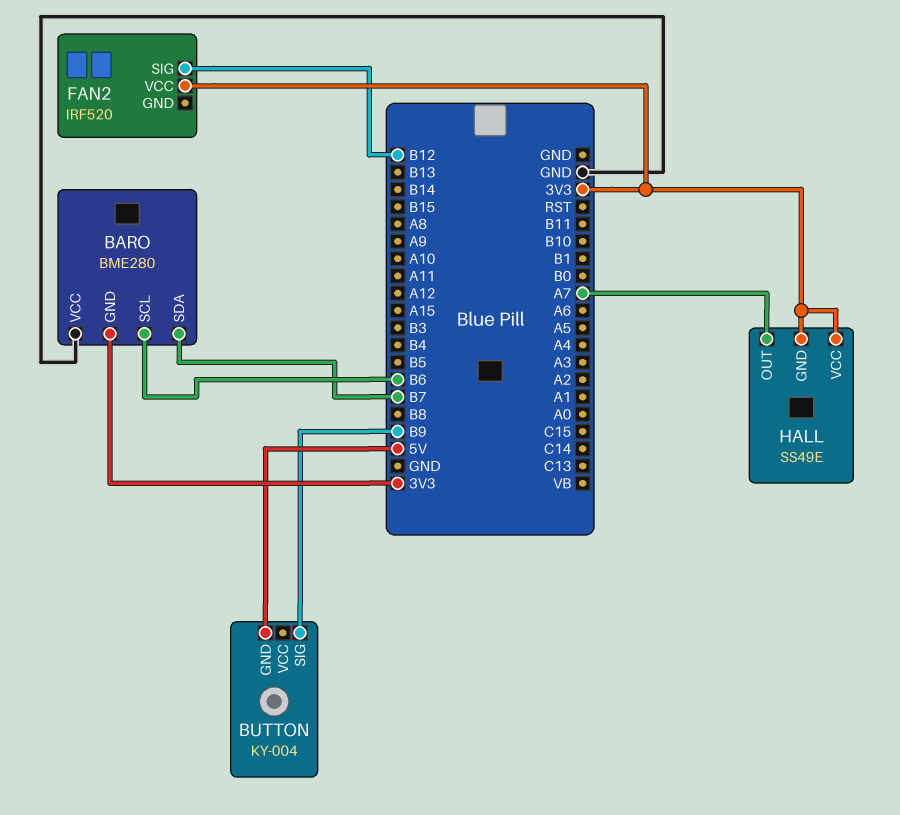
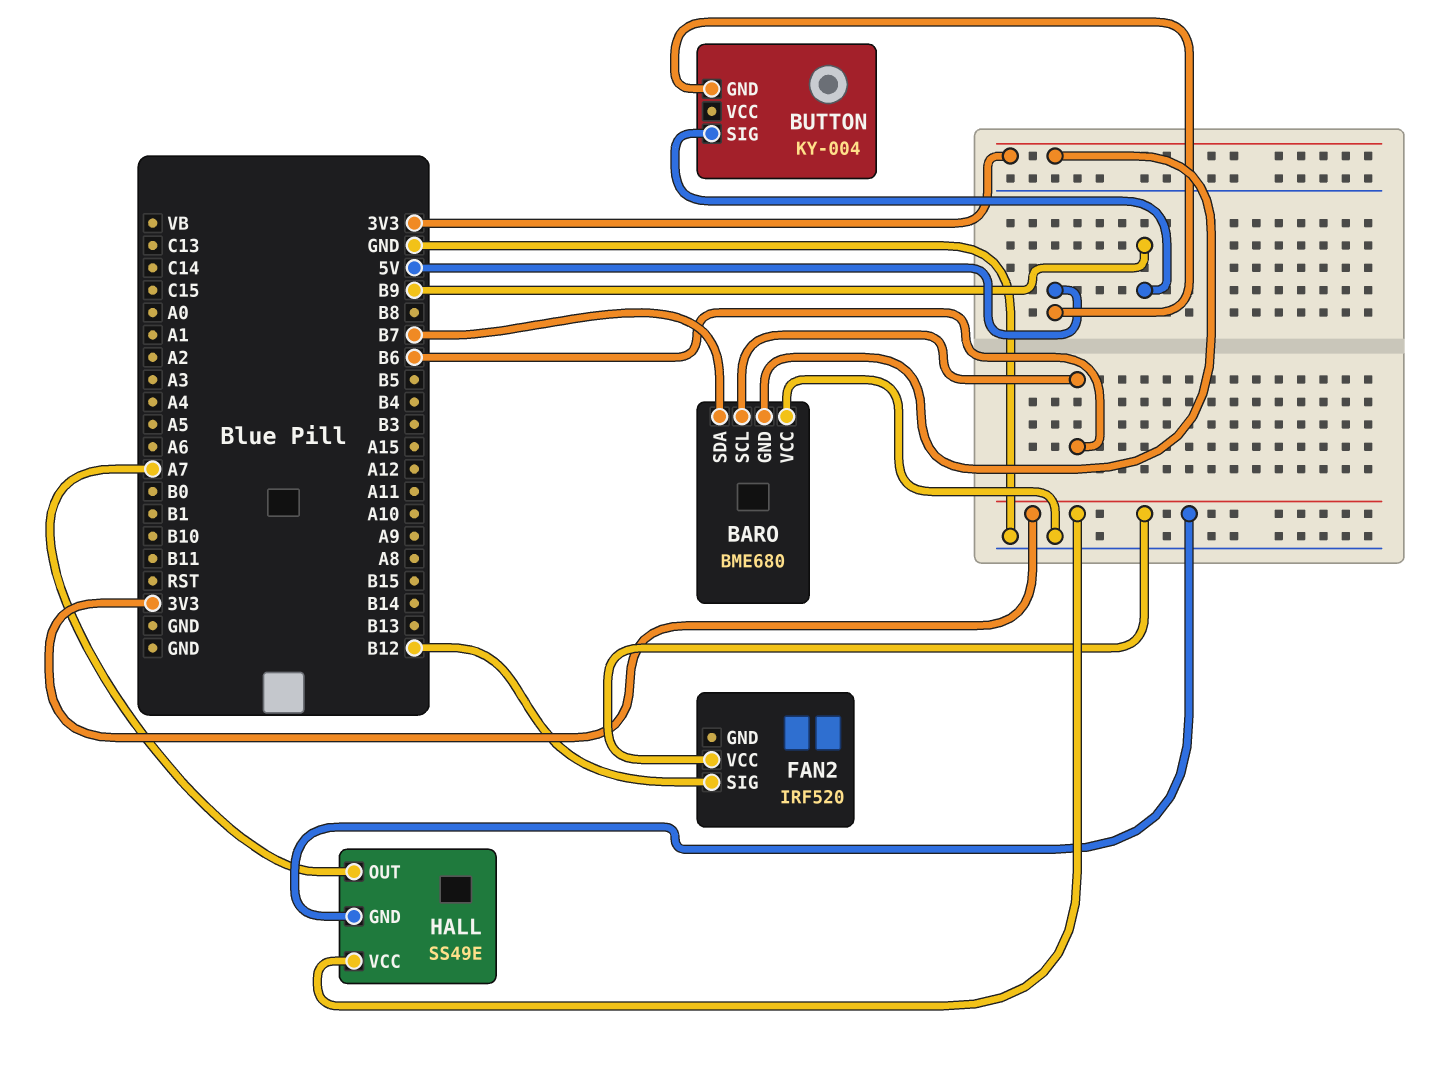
BARO: BME280 -> BME680

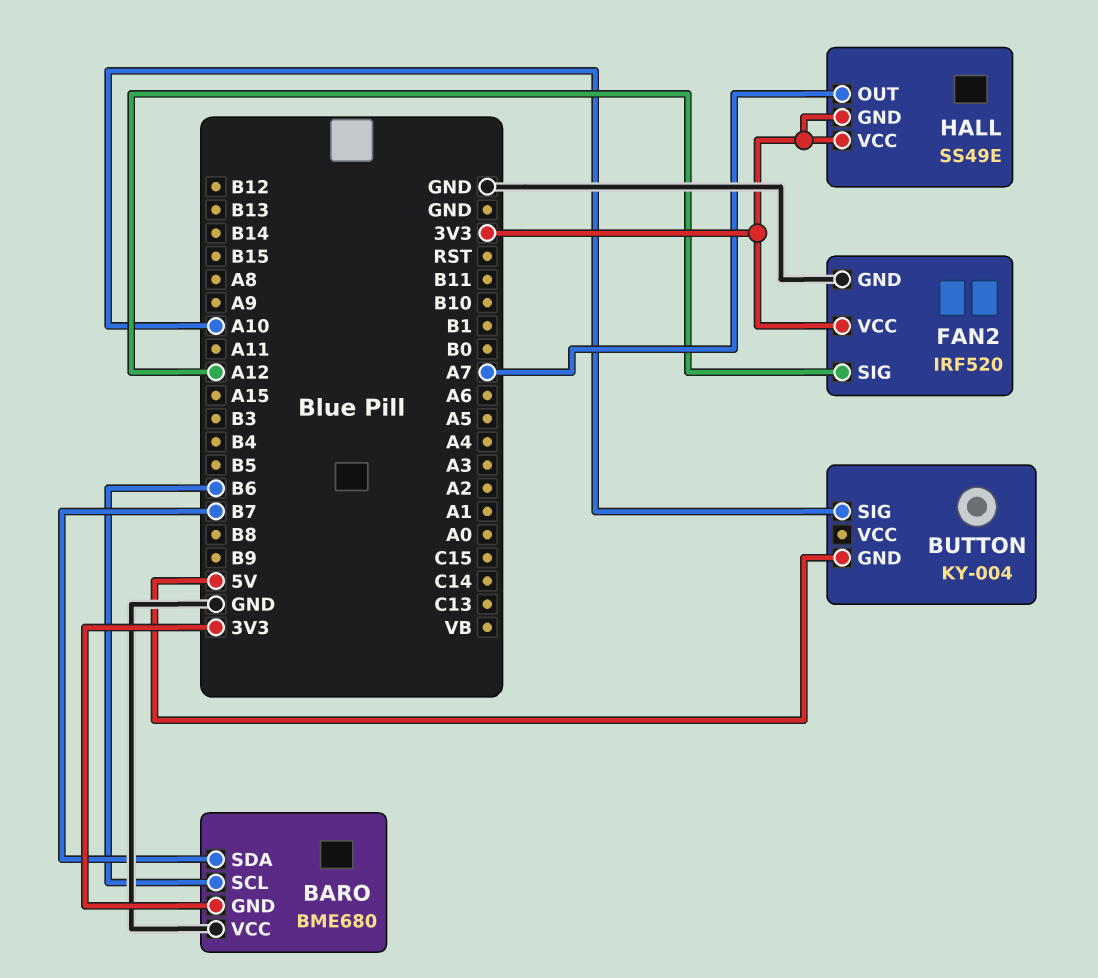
BUTTON pin SIG: B9 -> A10
FAN2 pin GND: none -> GND
FAN2 pin SIG: B12 -> A12

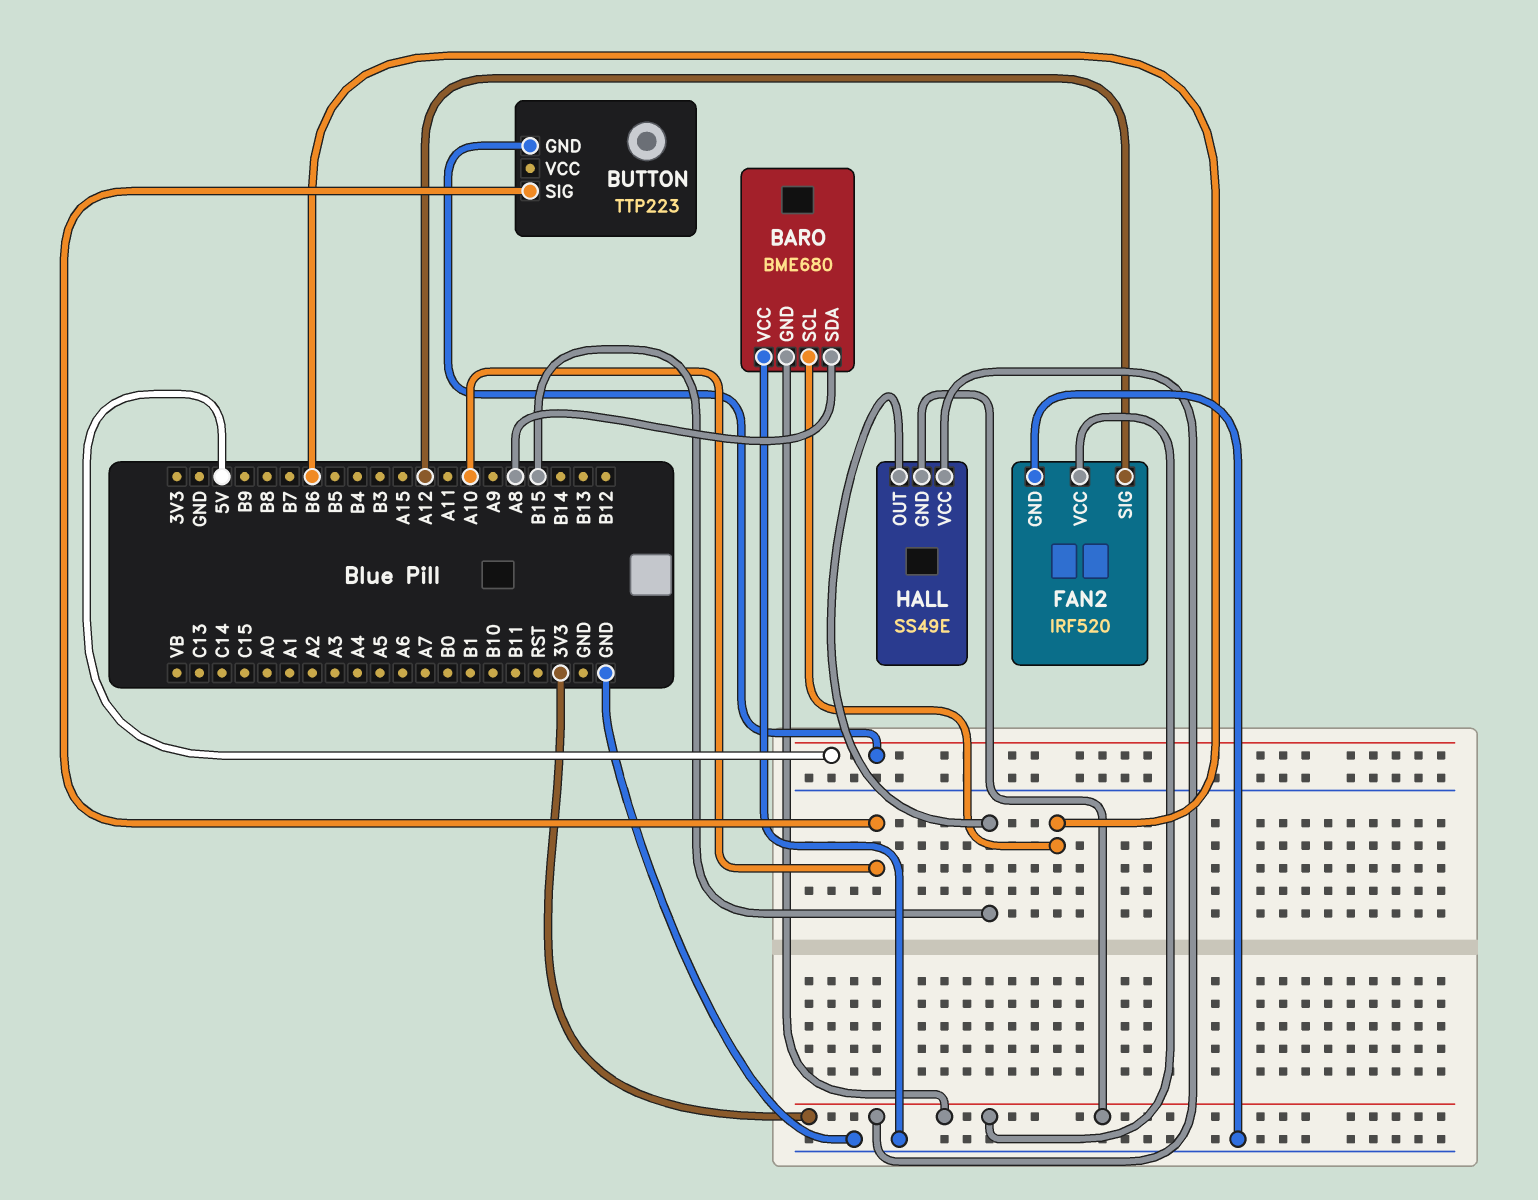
BARO pin SDA: B7 -> A8
BUTTON: KY-004 -> TTP223
HALL pin OUT: A7 -> B15

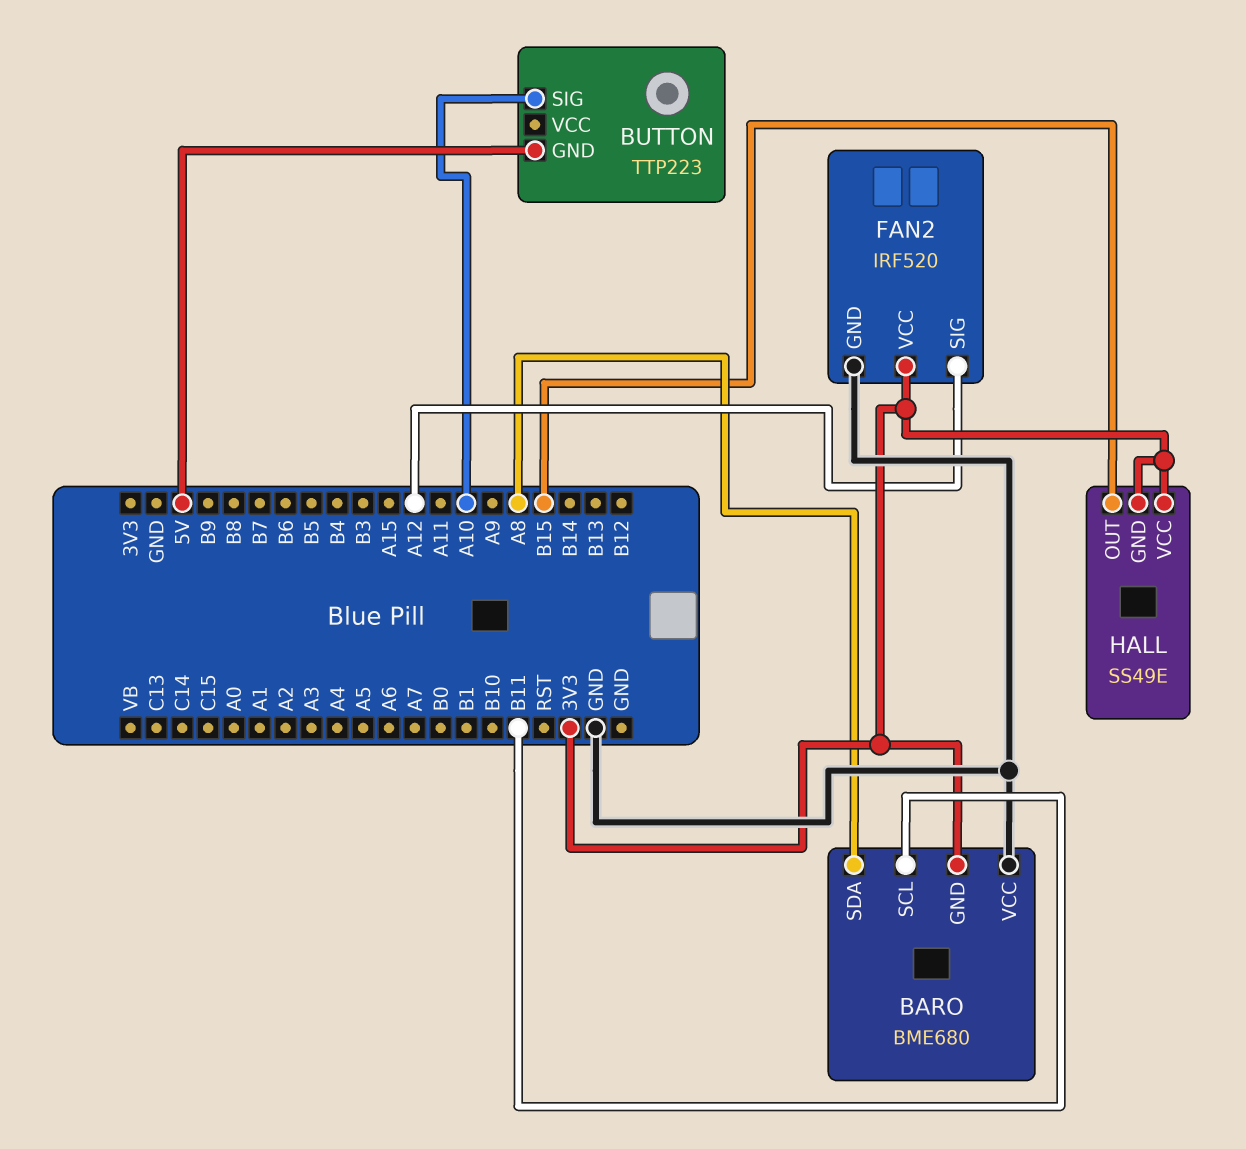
BARO pin SCL: B6 -> B11

